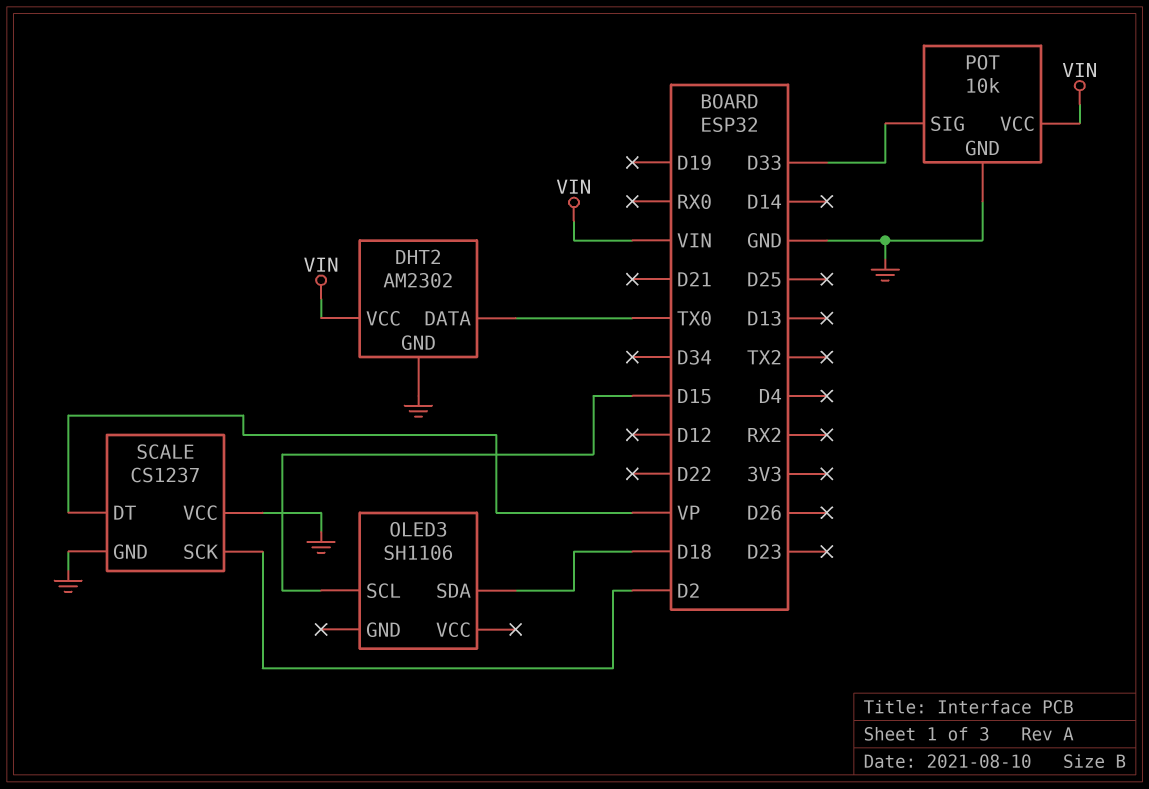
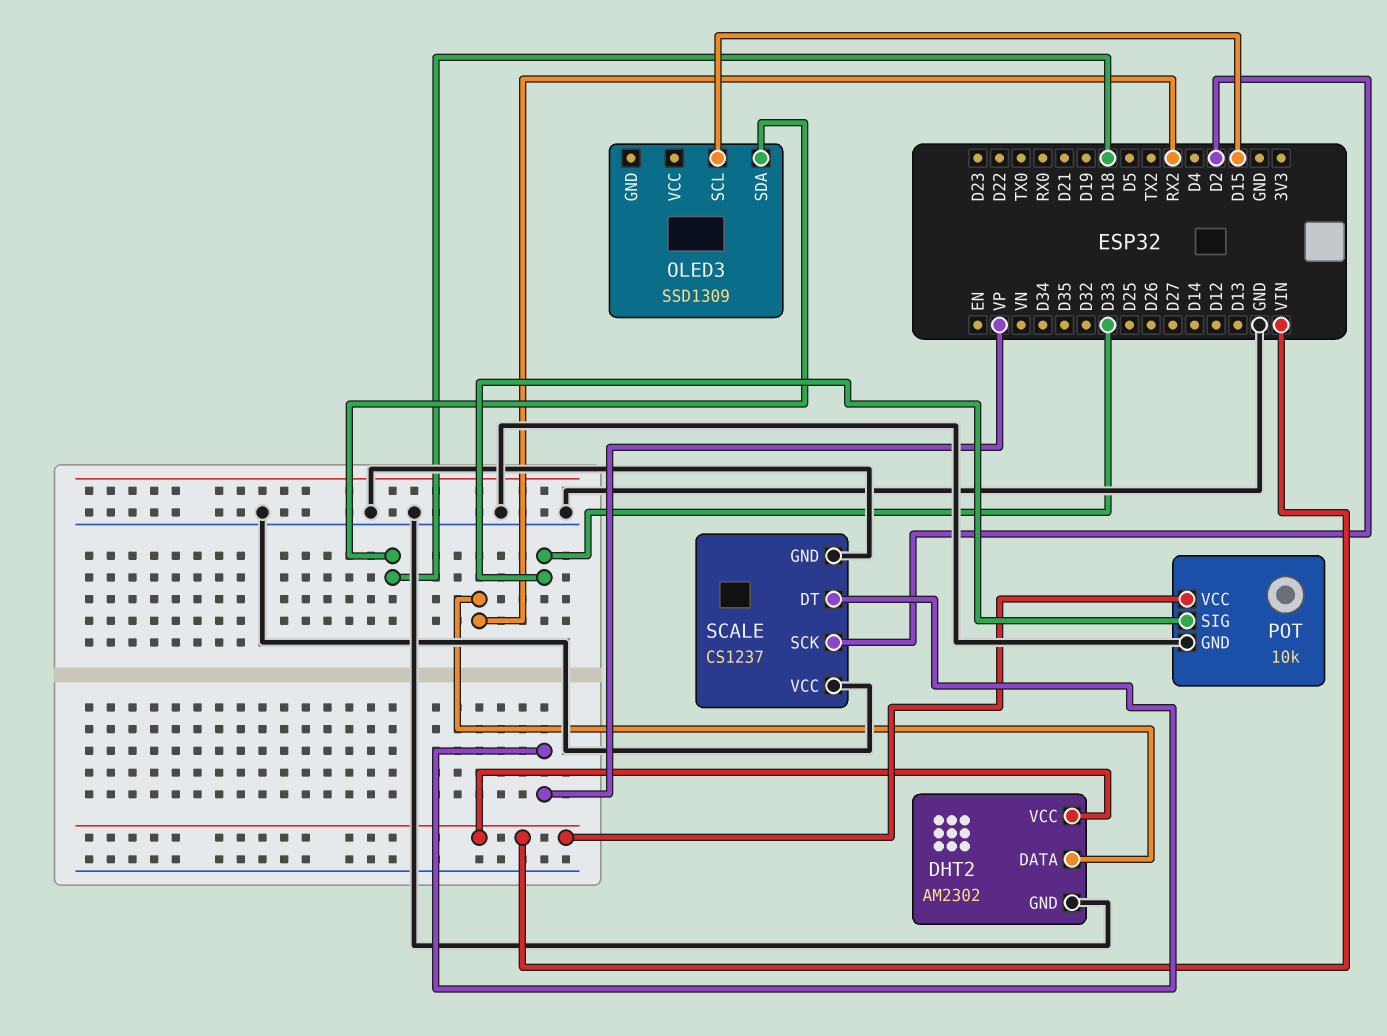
DHT2 pin DATA: TX0 -> RX2
OLED3: SH1106 -> SSD1309

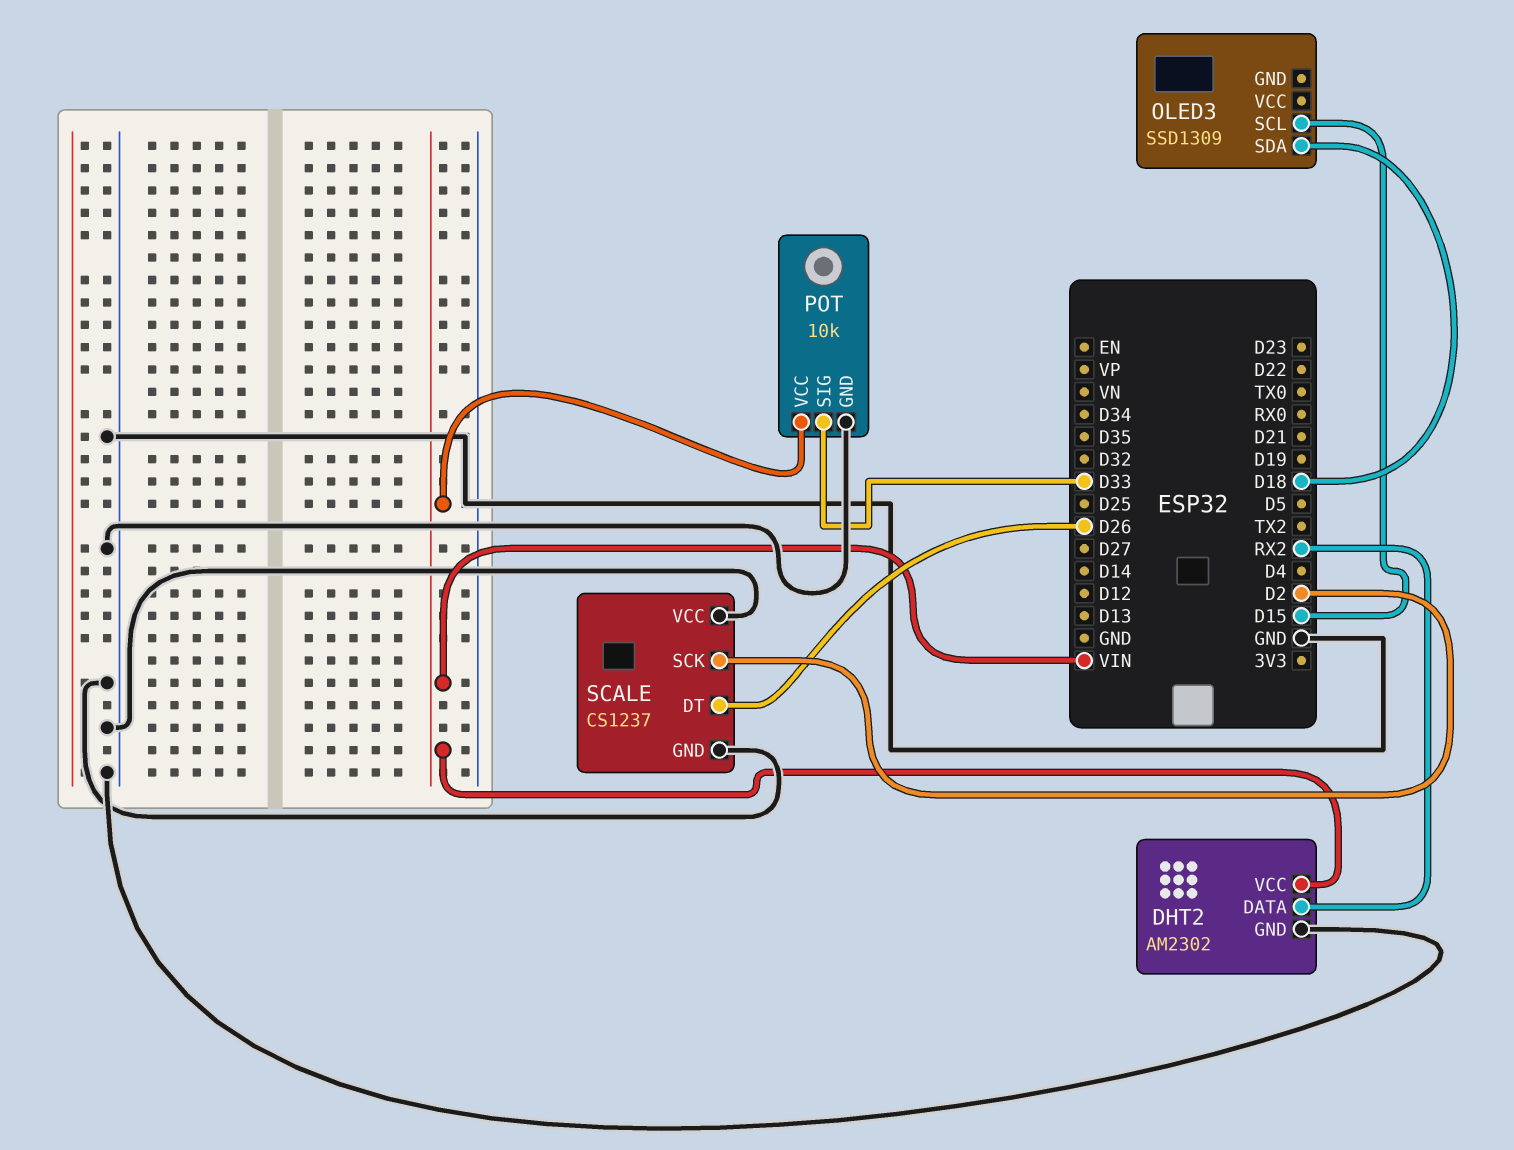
SCALE pin DT: VP -> D26

